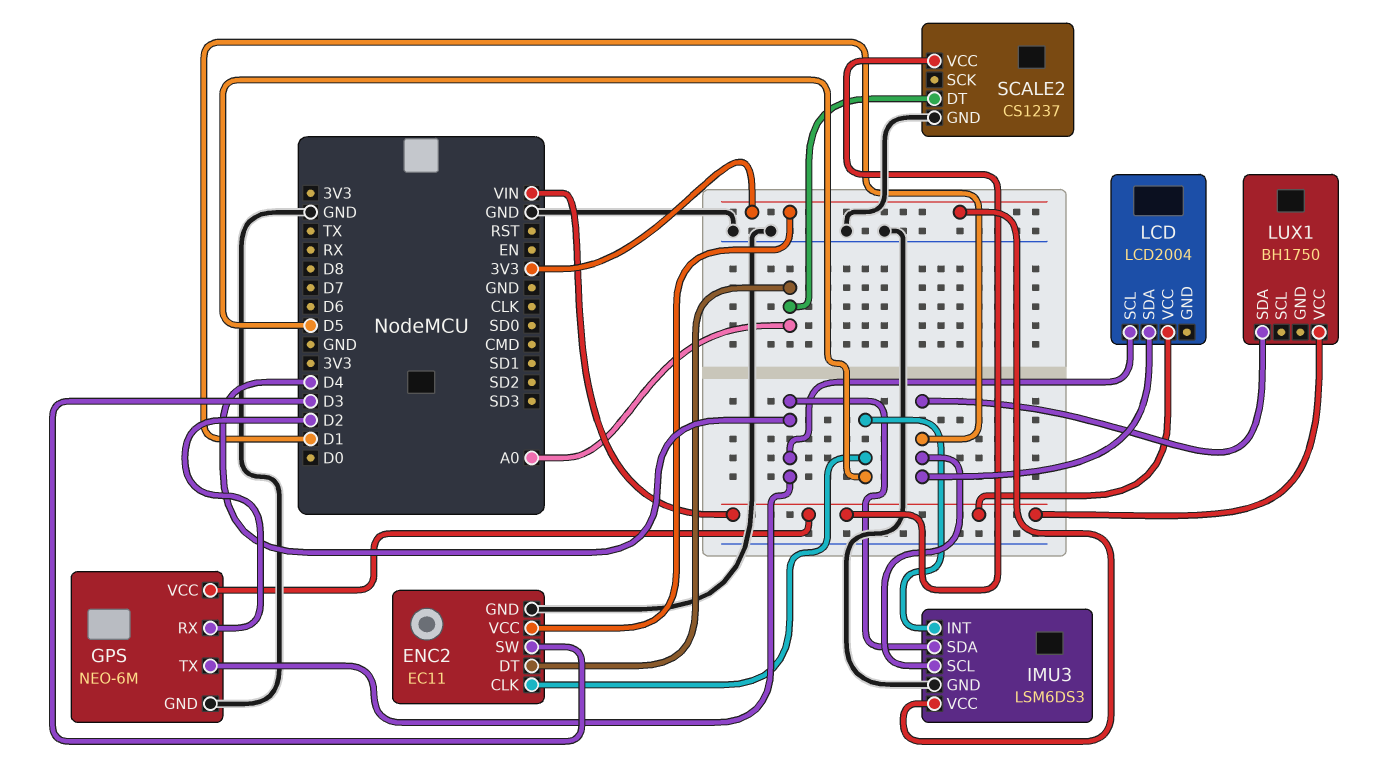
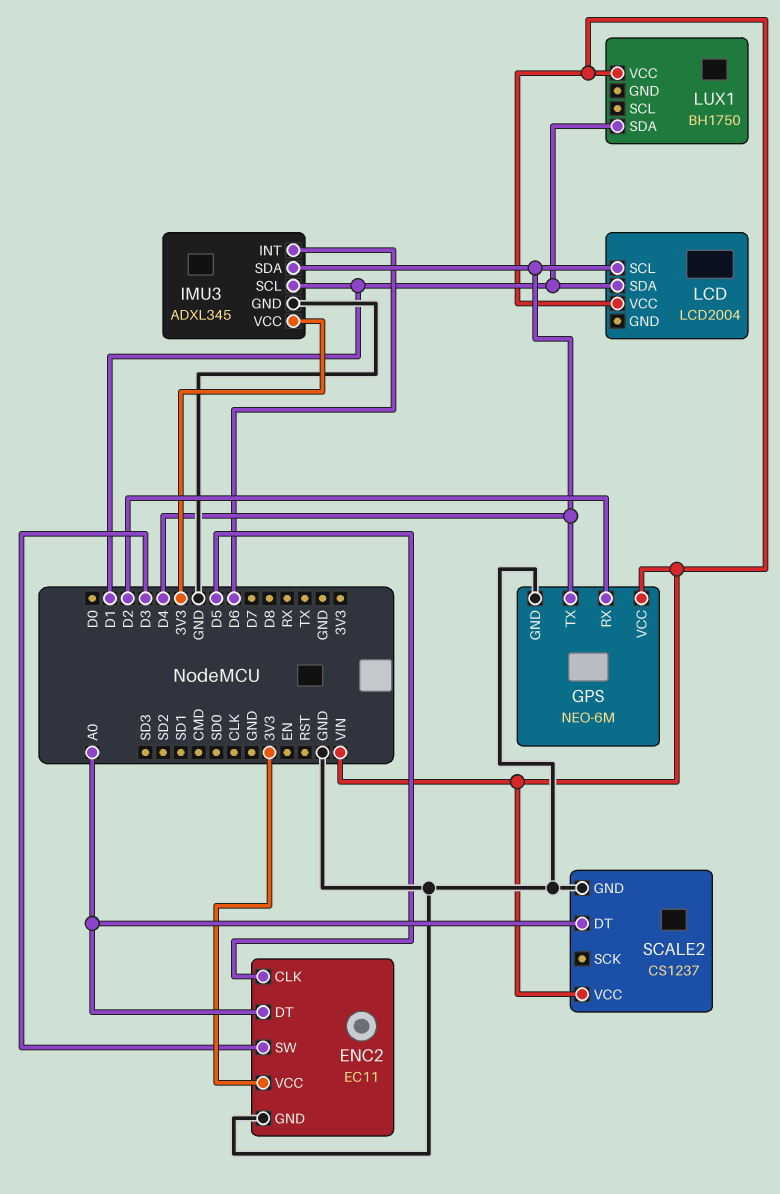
IMU3: LSM6DS3 -> ADXL345
IMU3 pin INT: D5 -> D6

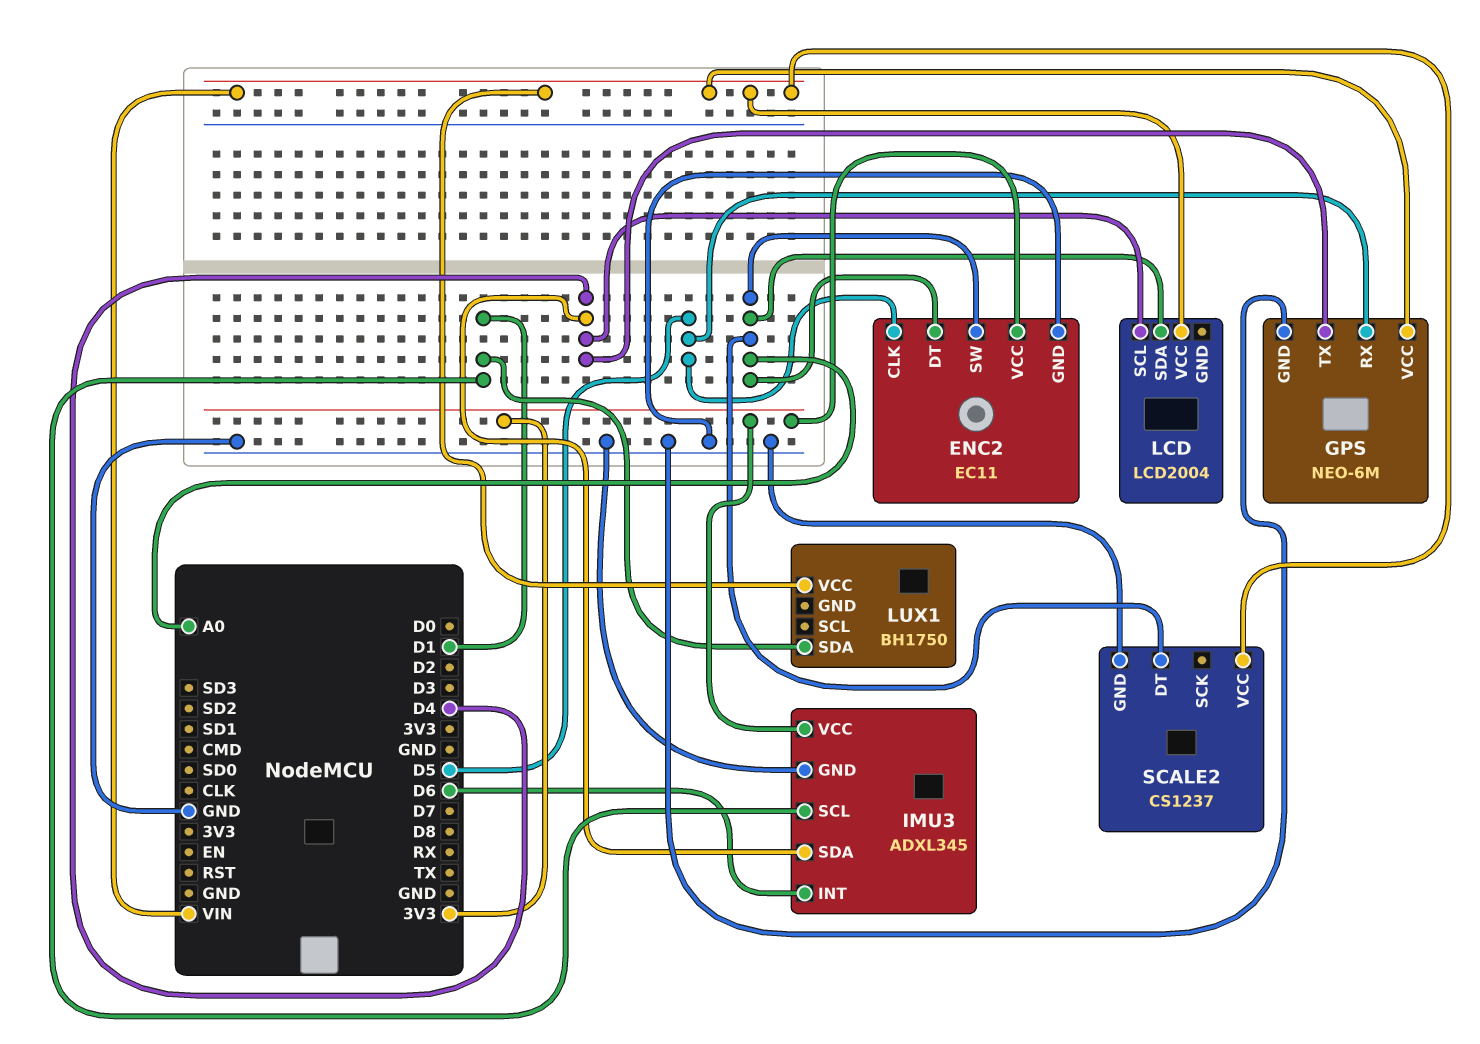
ENC2 pin SW: D3 -> A0
GPS pin RX: D2 -> D5
LCD pin SDA: D1 -> A0

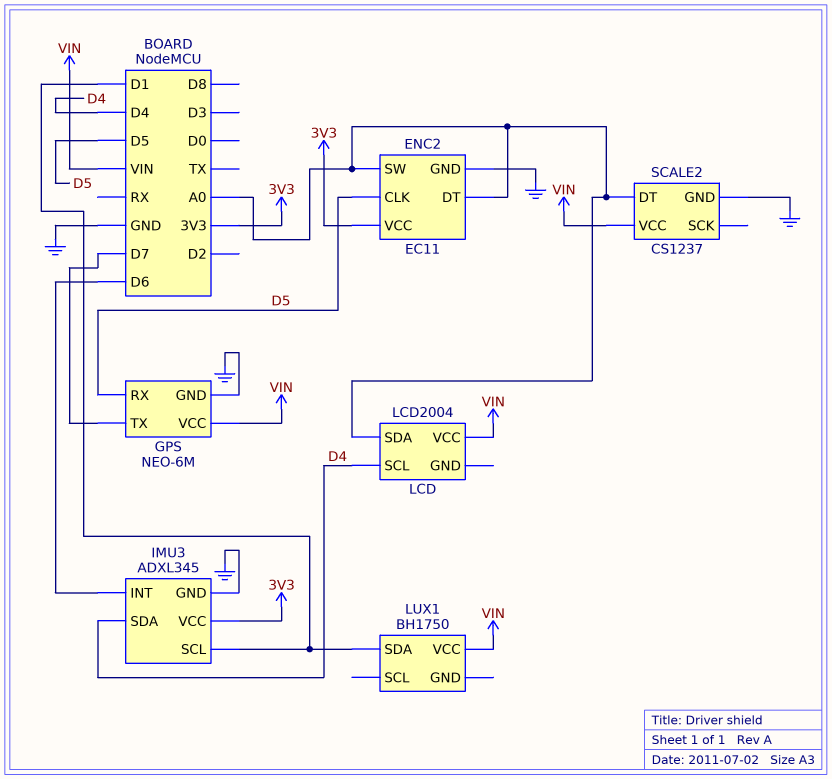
GPS pin TX: D4 -> D7

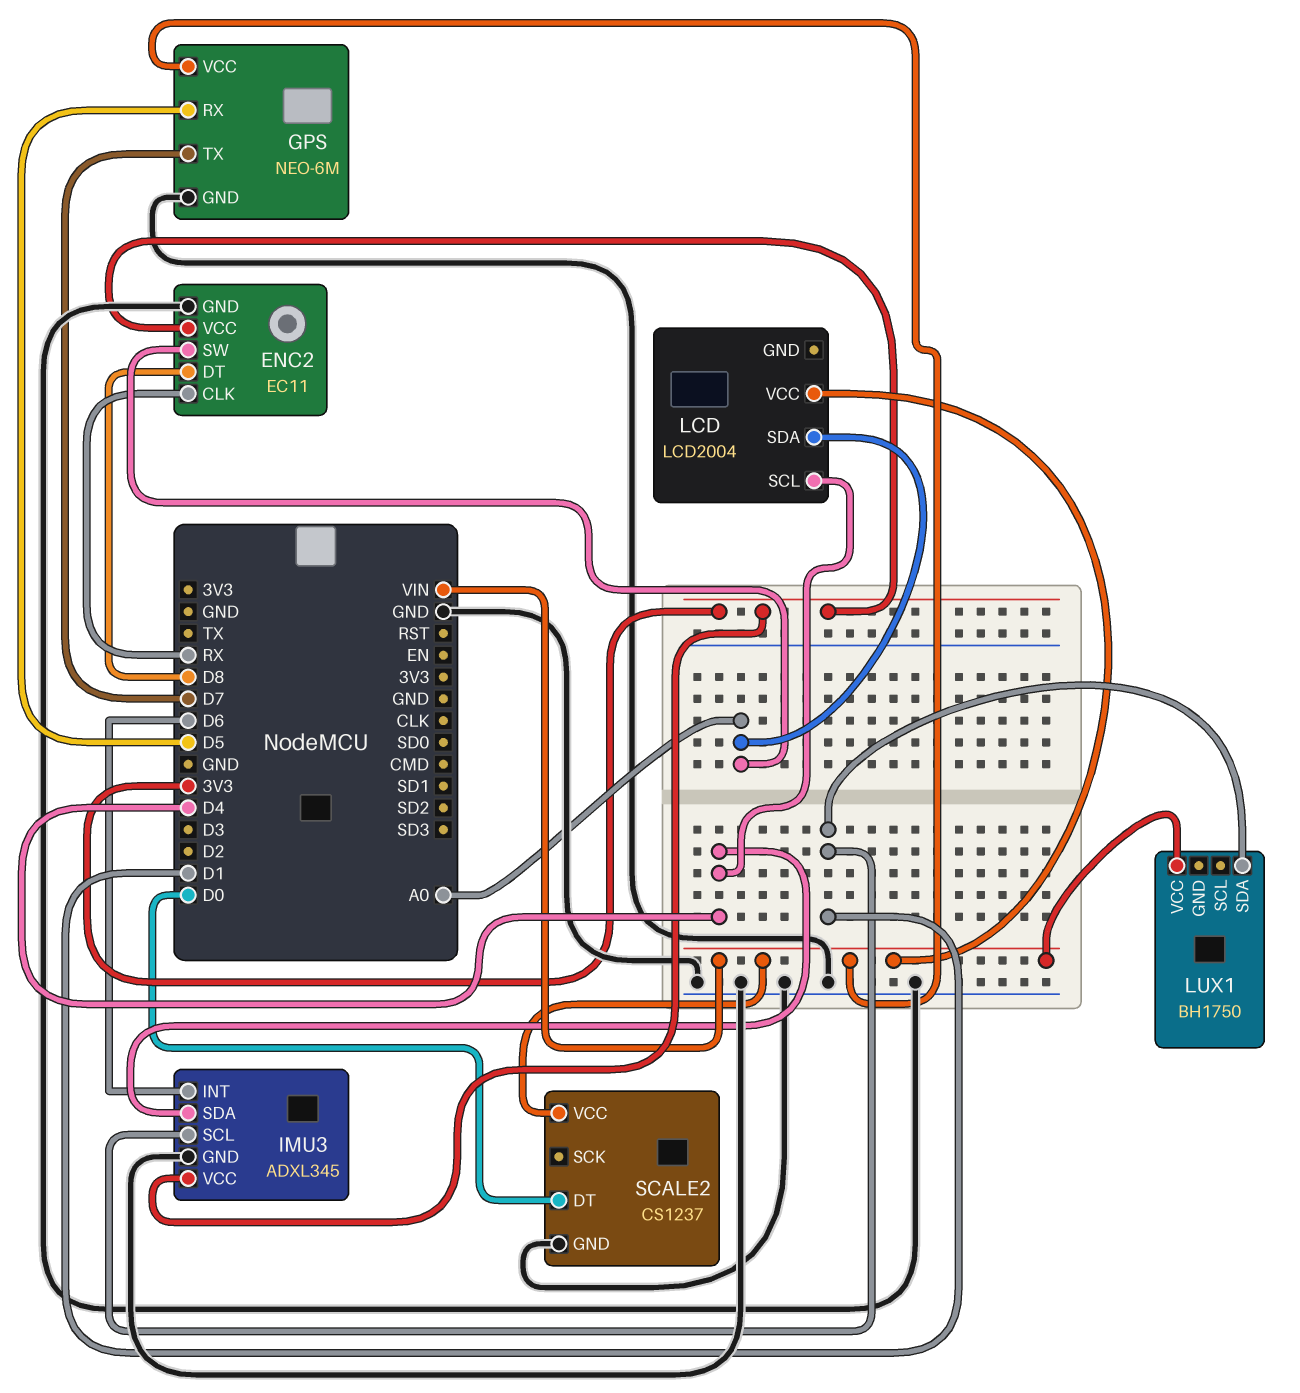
ENC2 pin CLK: D5 -> RX
ENC2 pin DT: A0 -> D8
SCALE2 pin DT: A0 -> D0

